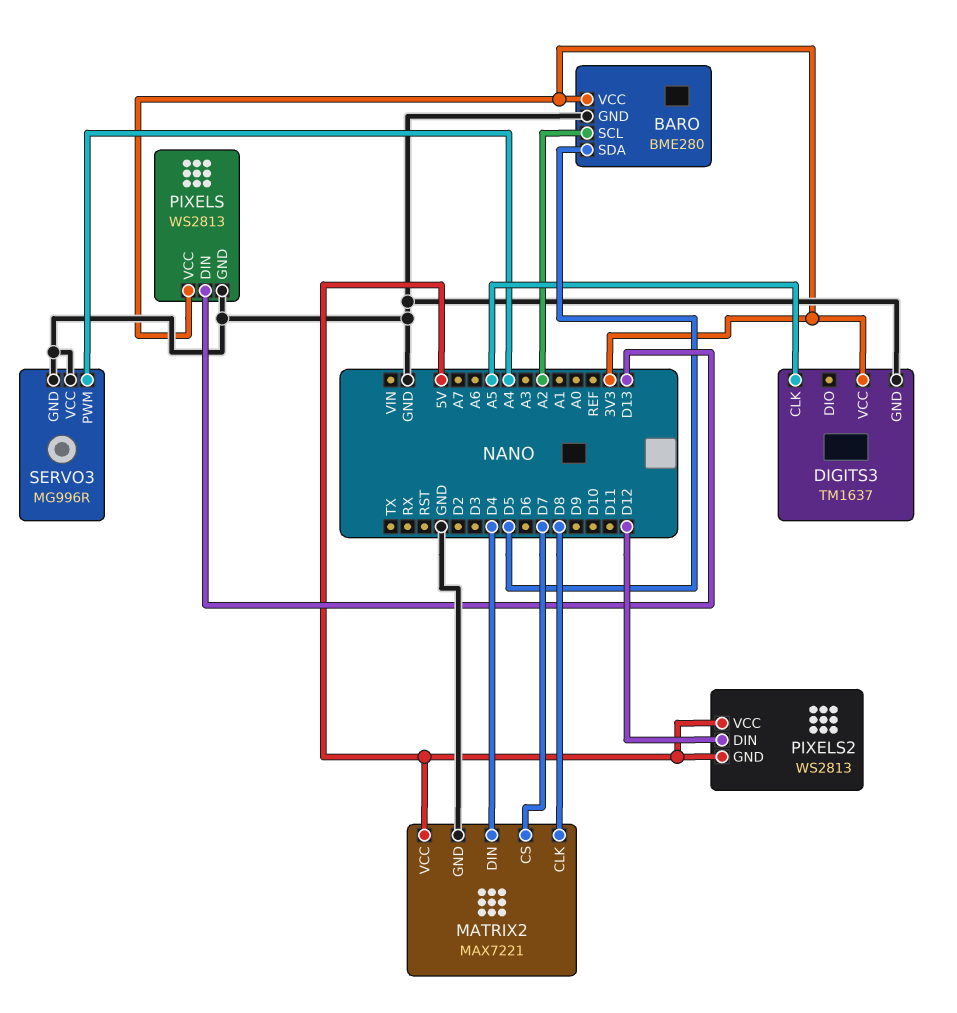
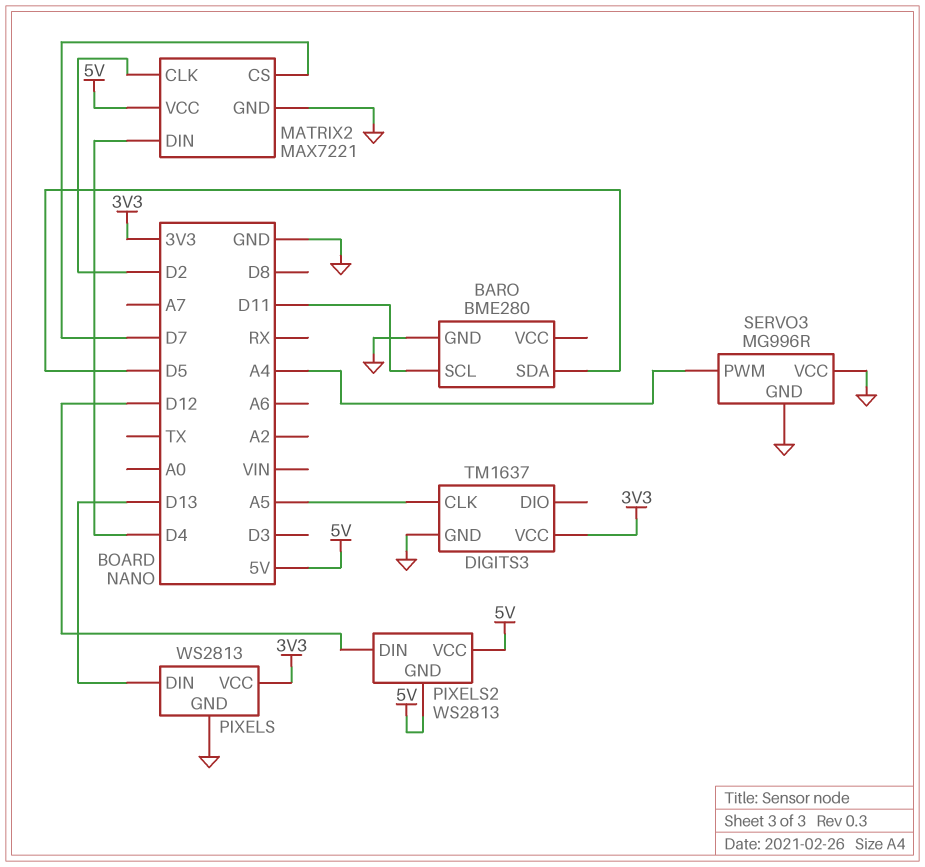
BARO pin SCL: A2 -> D11
BARO pin VCC: 3V3 -> none
MATRIX2 pin CLK: D8 -> D2

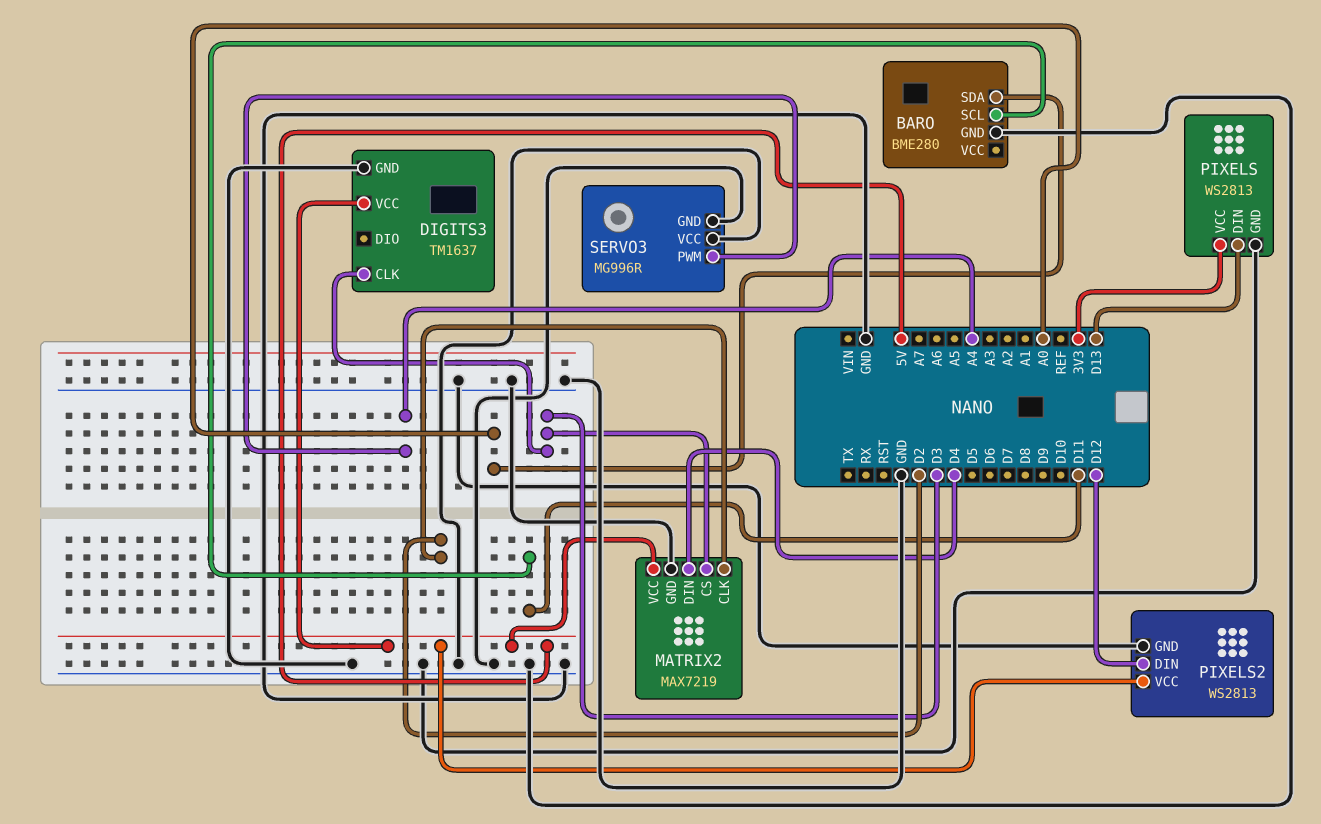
BARO pin SDA: D5 -> A0
DIGITS3 pin CLK: A5 -> D3
DIGITS3 pin VCC: 3V3 -> 5V
MATRIX2: MAX7221 -> MAX7219
MATRIX2 pin CS: D7 -> D3
PIXELS2 pin GND: 5V -> GND

